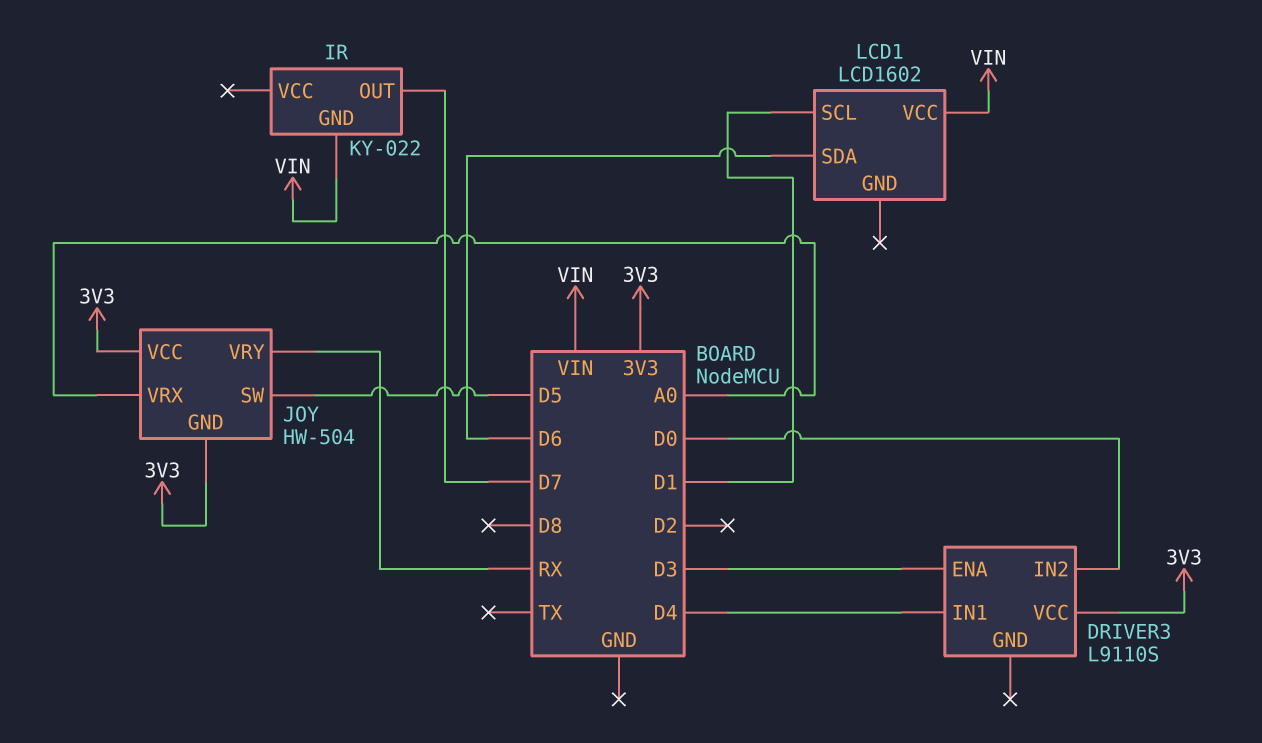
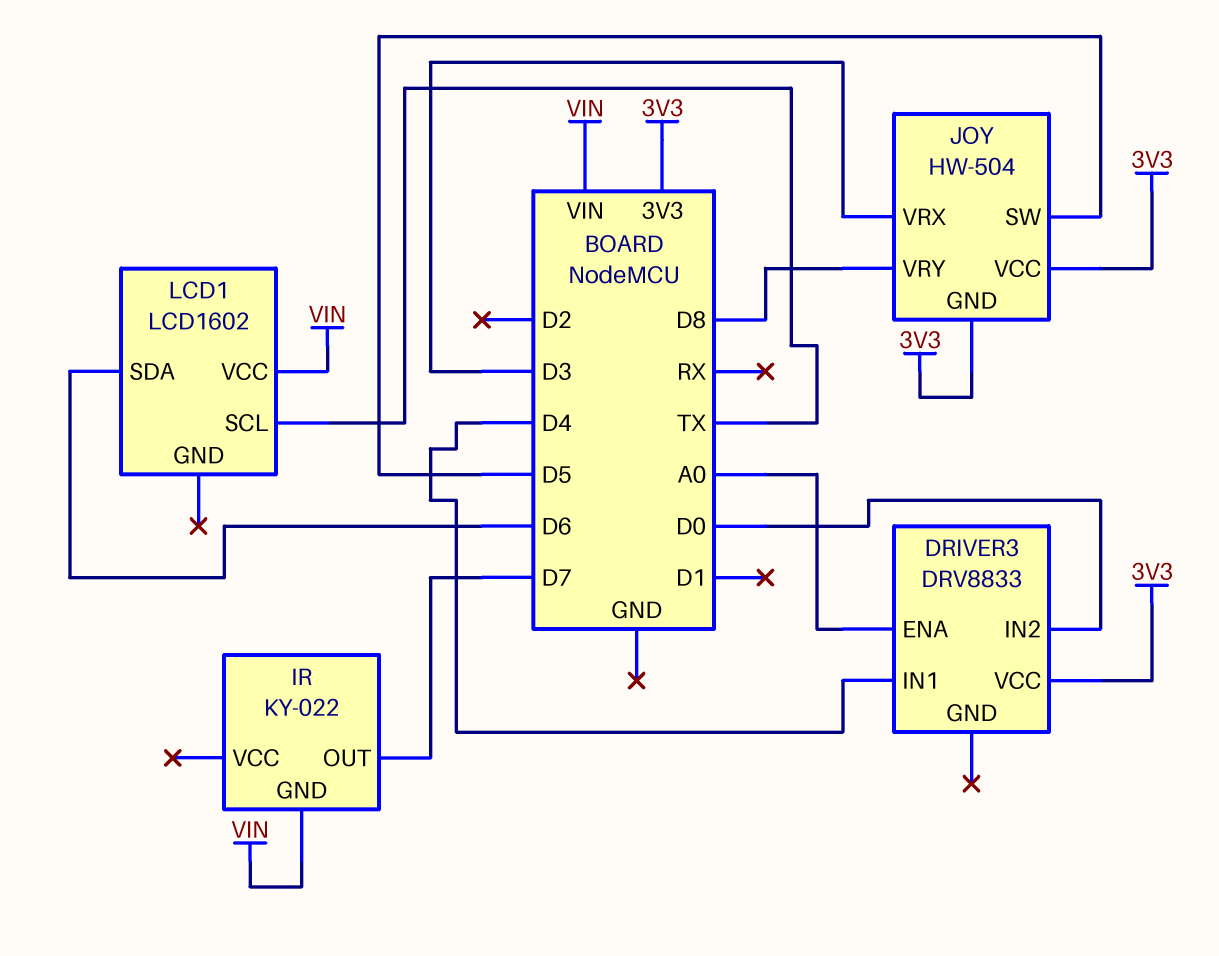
DRIVER3: L9110S -> DRV8833
DRIVER3 pin ENA: D3 -> A0
JOY pin VRX: A0 -> D3
JOY pin VRY: RX -> D8
LCD1 pin SCL: D1 -> TX

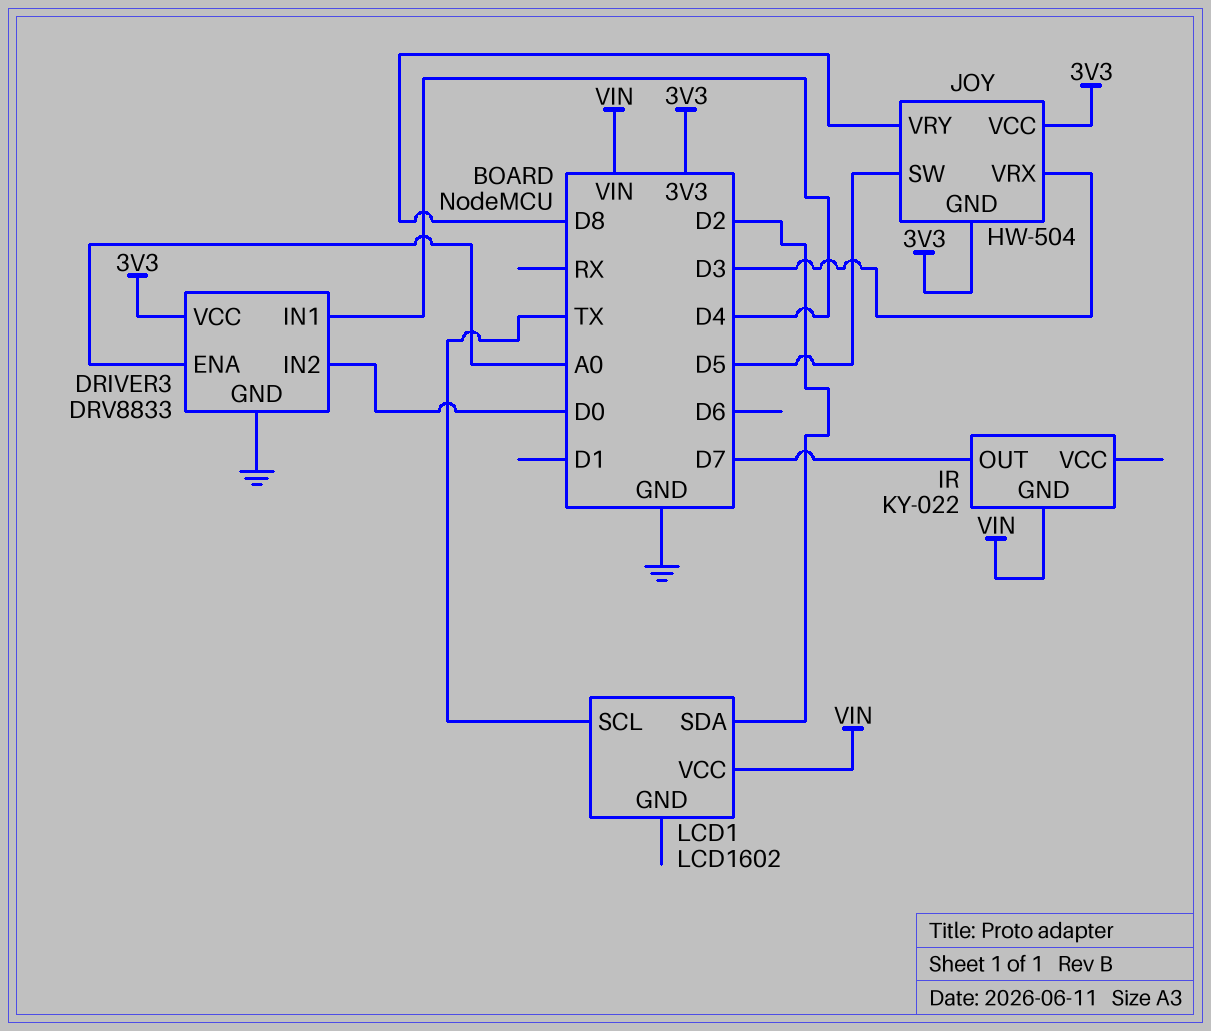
DRIVER3 pin GND: none -> GND
LCD1 pin SDA: D6 -> D2

